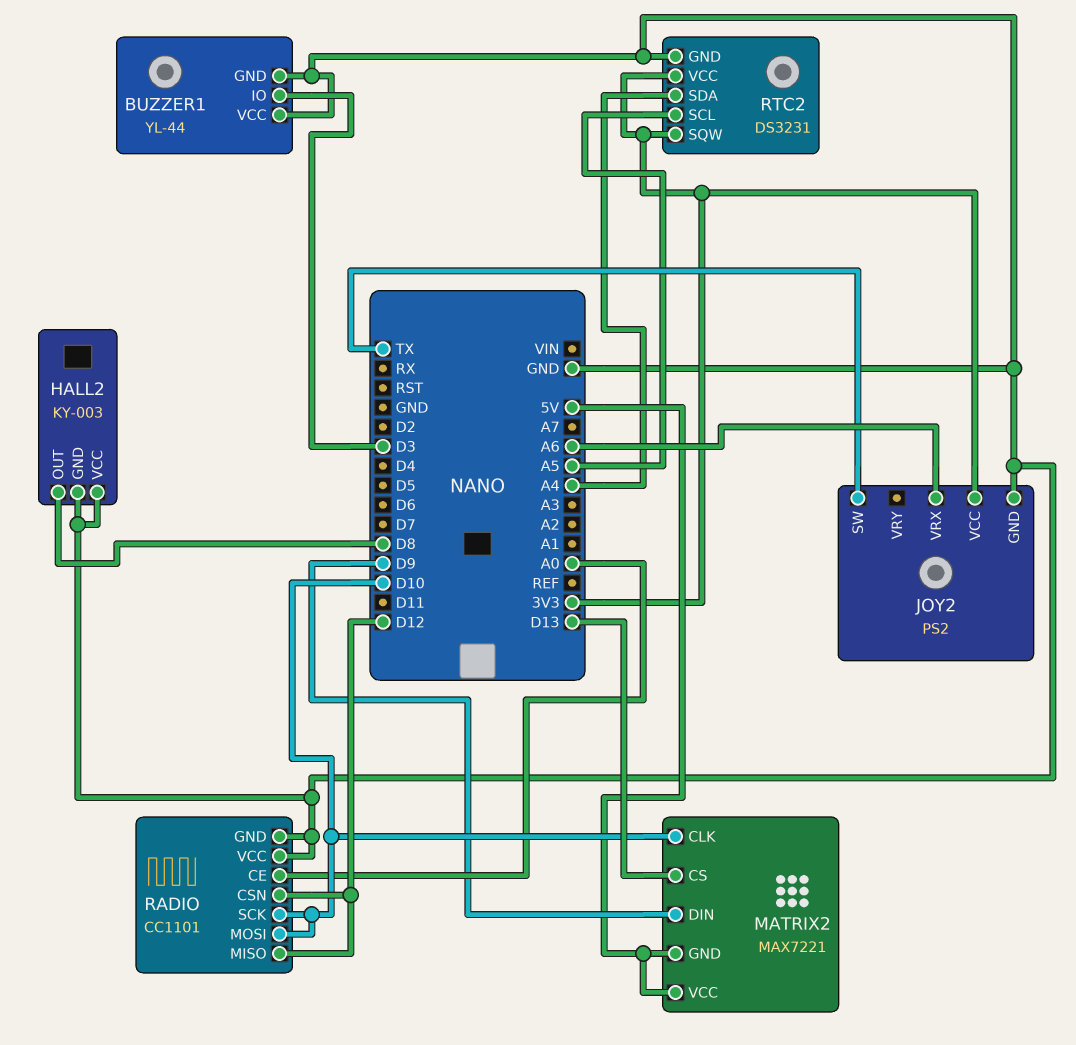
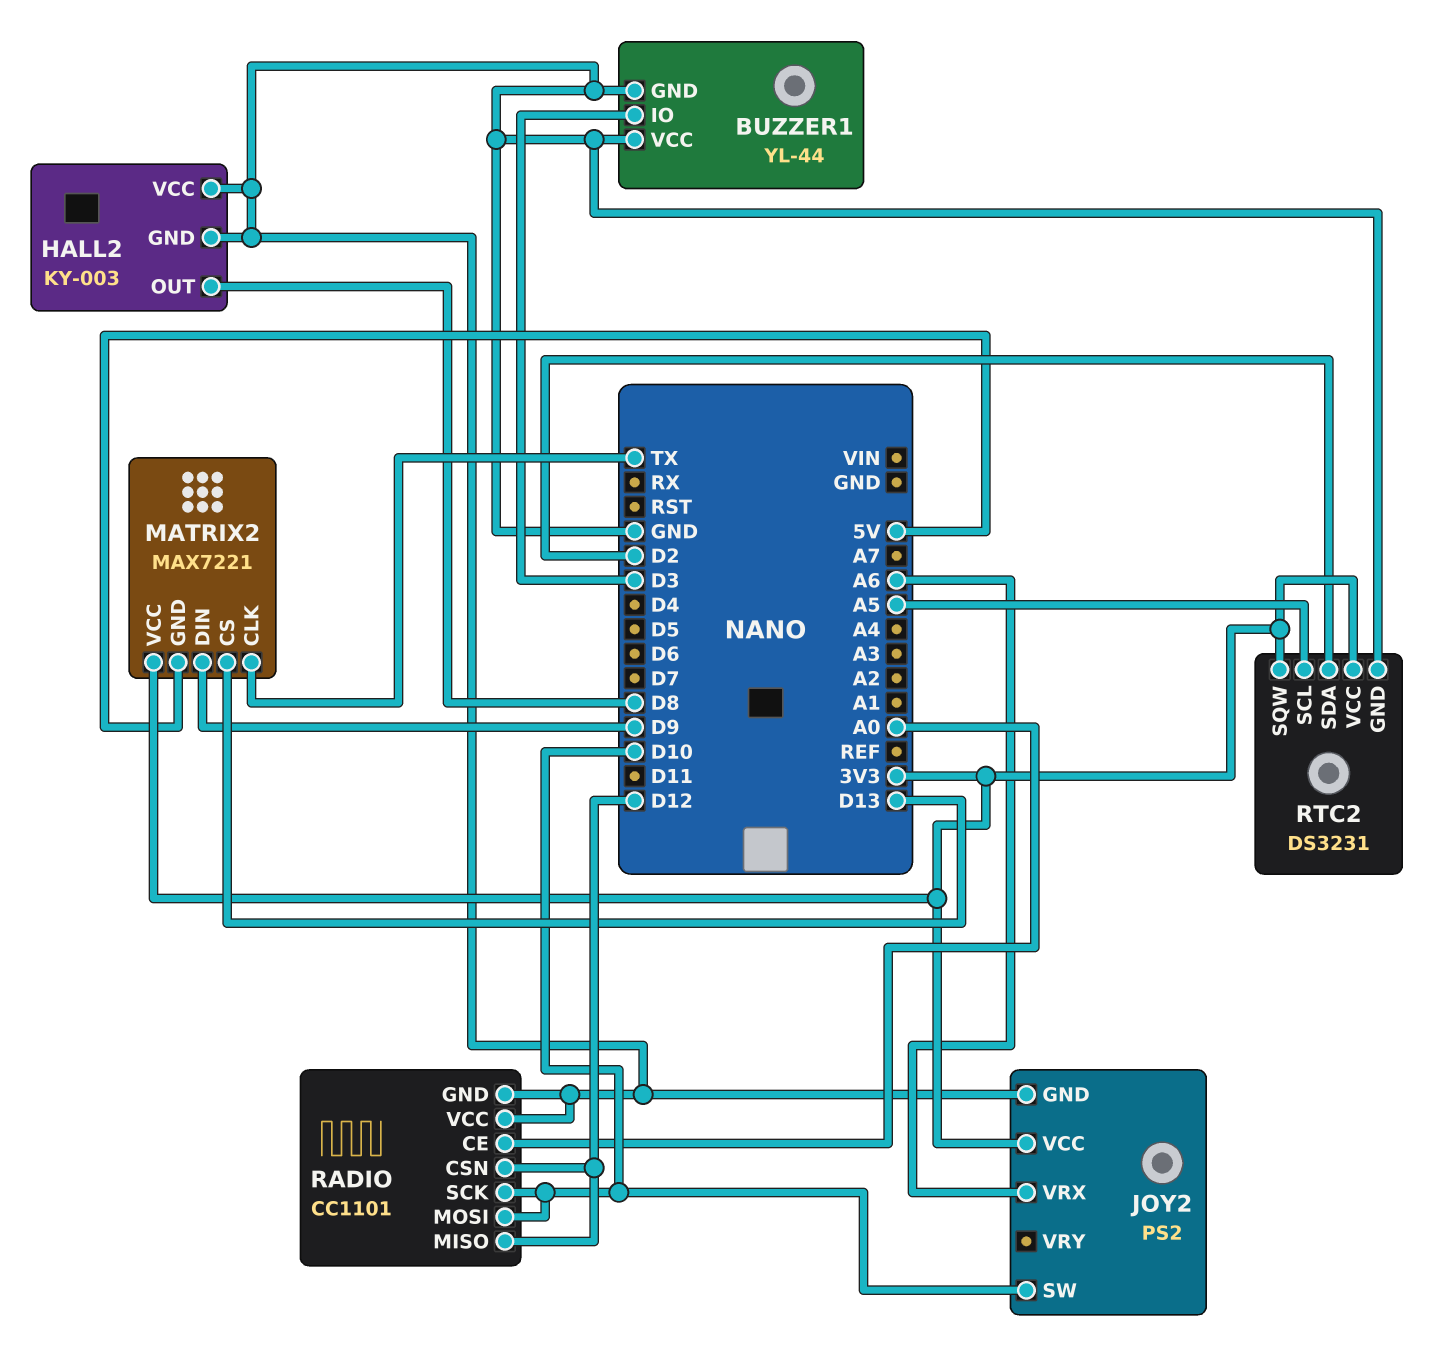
JOY2 pin SW: TX -> D10
MATRIX2 pin CLK: D10 -> TX
MATRIX2 pin VCC: 5V -> 3V3
RTC2 pin SDA: A4 -> D2

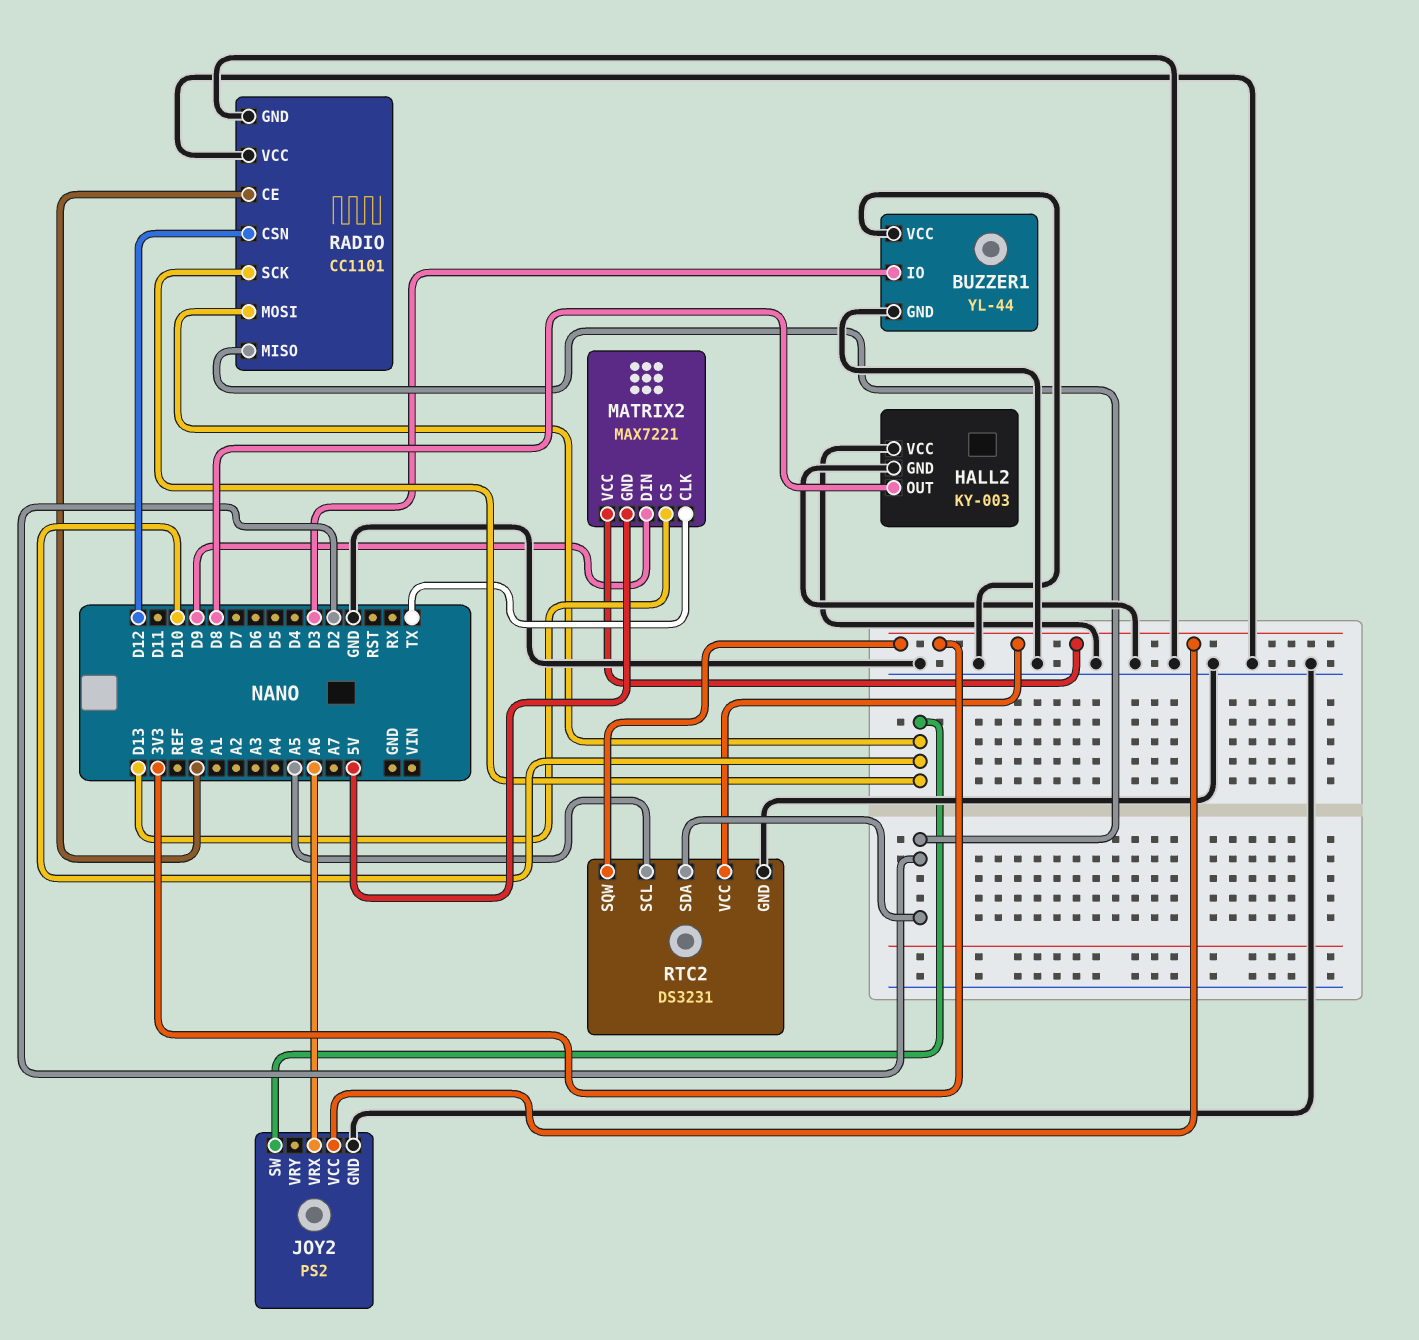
RADIO pin MISO: D12 -> D2

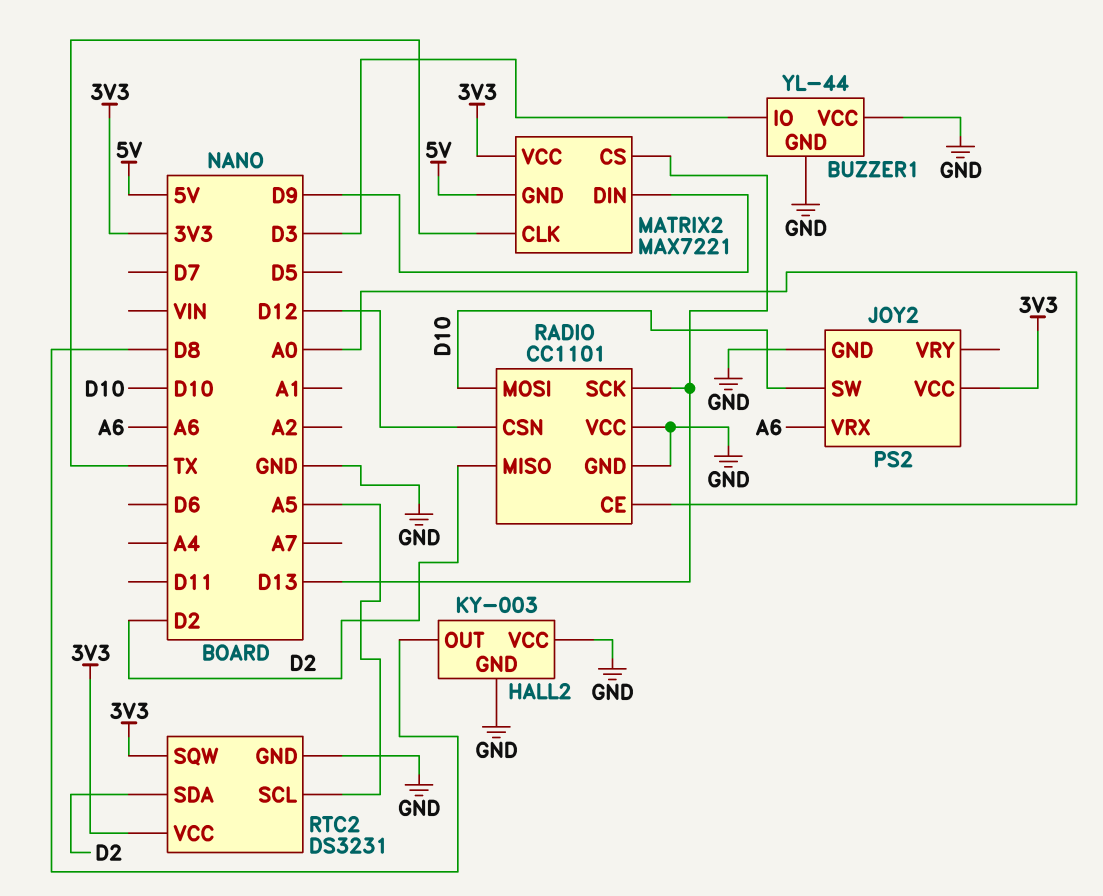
RADIO pin SCK: D10 -> D13

